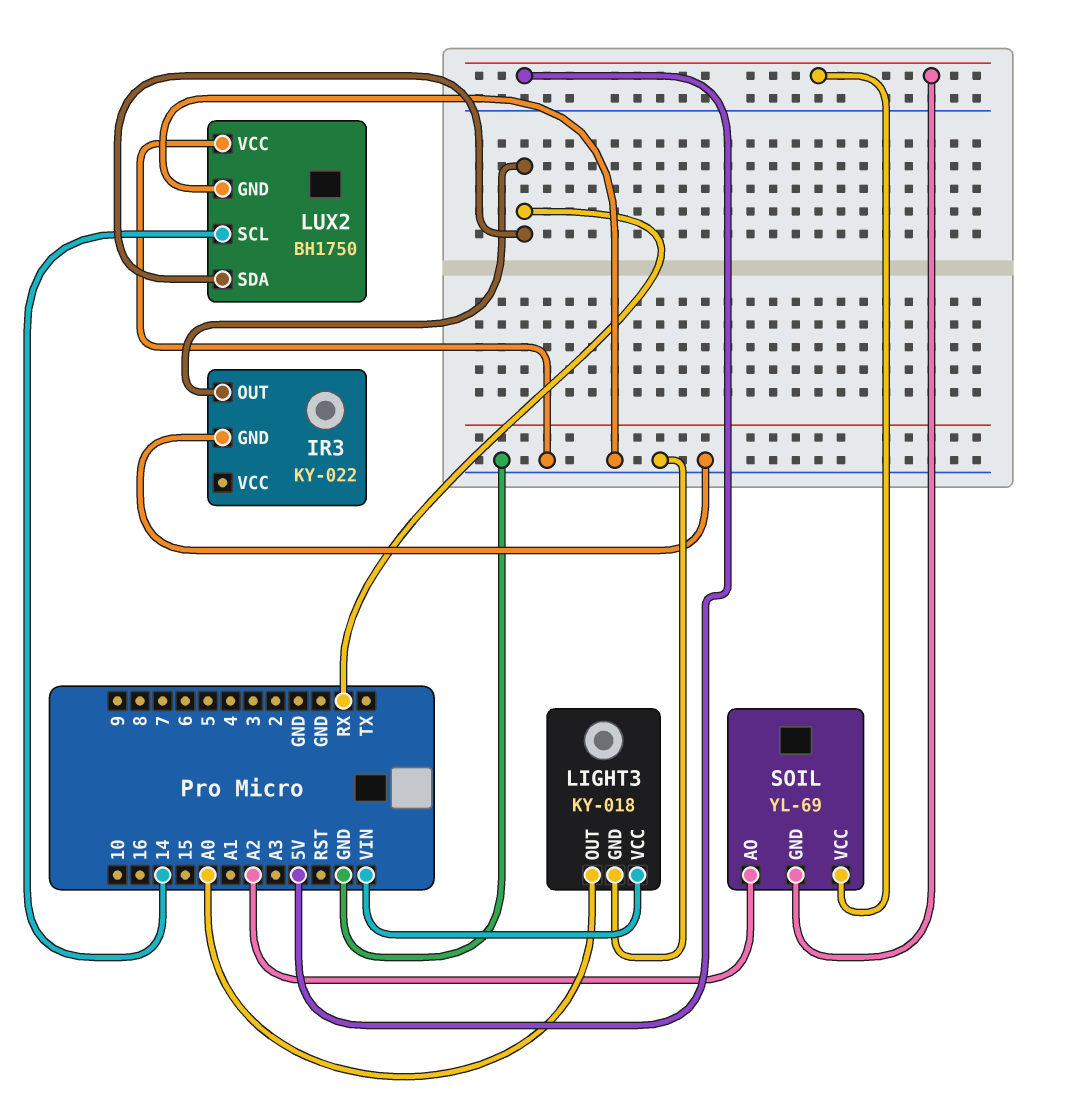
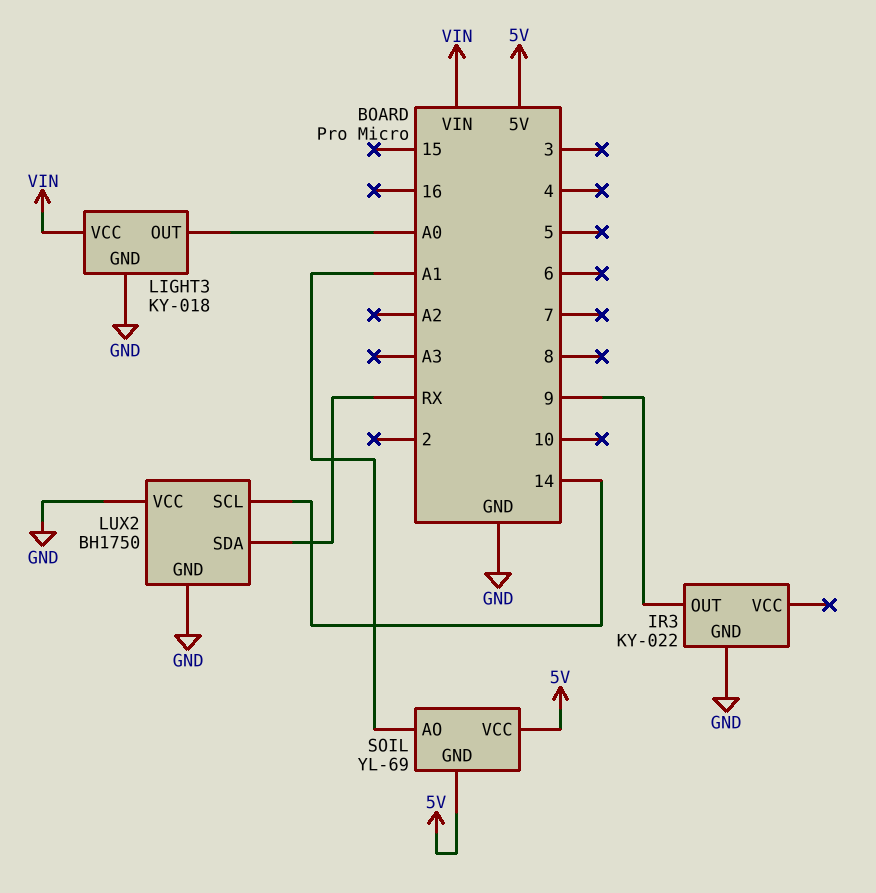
IR3 pin OUT: RX -> 9
SOIL pin AO: A2 -> A1

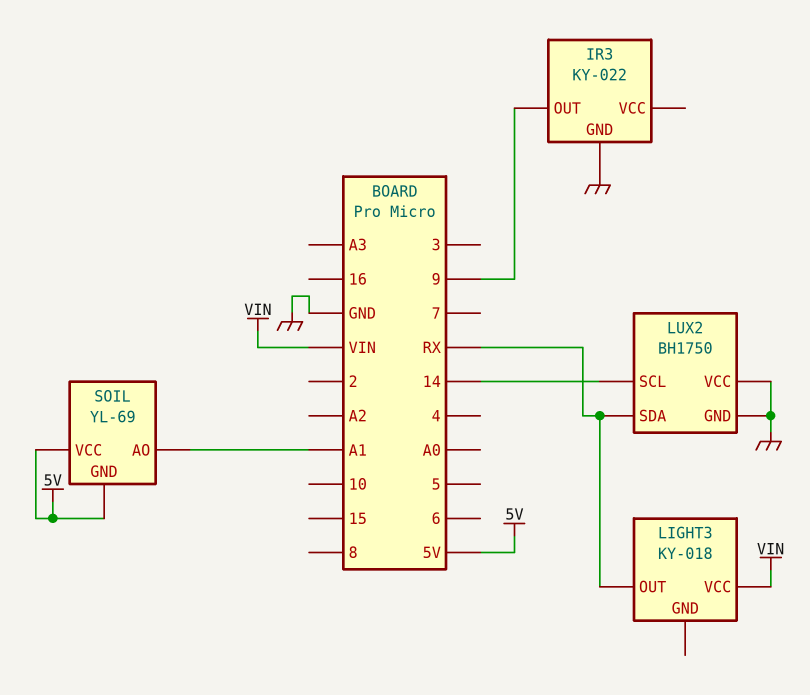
LIGHT3 pin GND: GND -> none
LIGHT3 pin OUT: A0 -> RX

